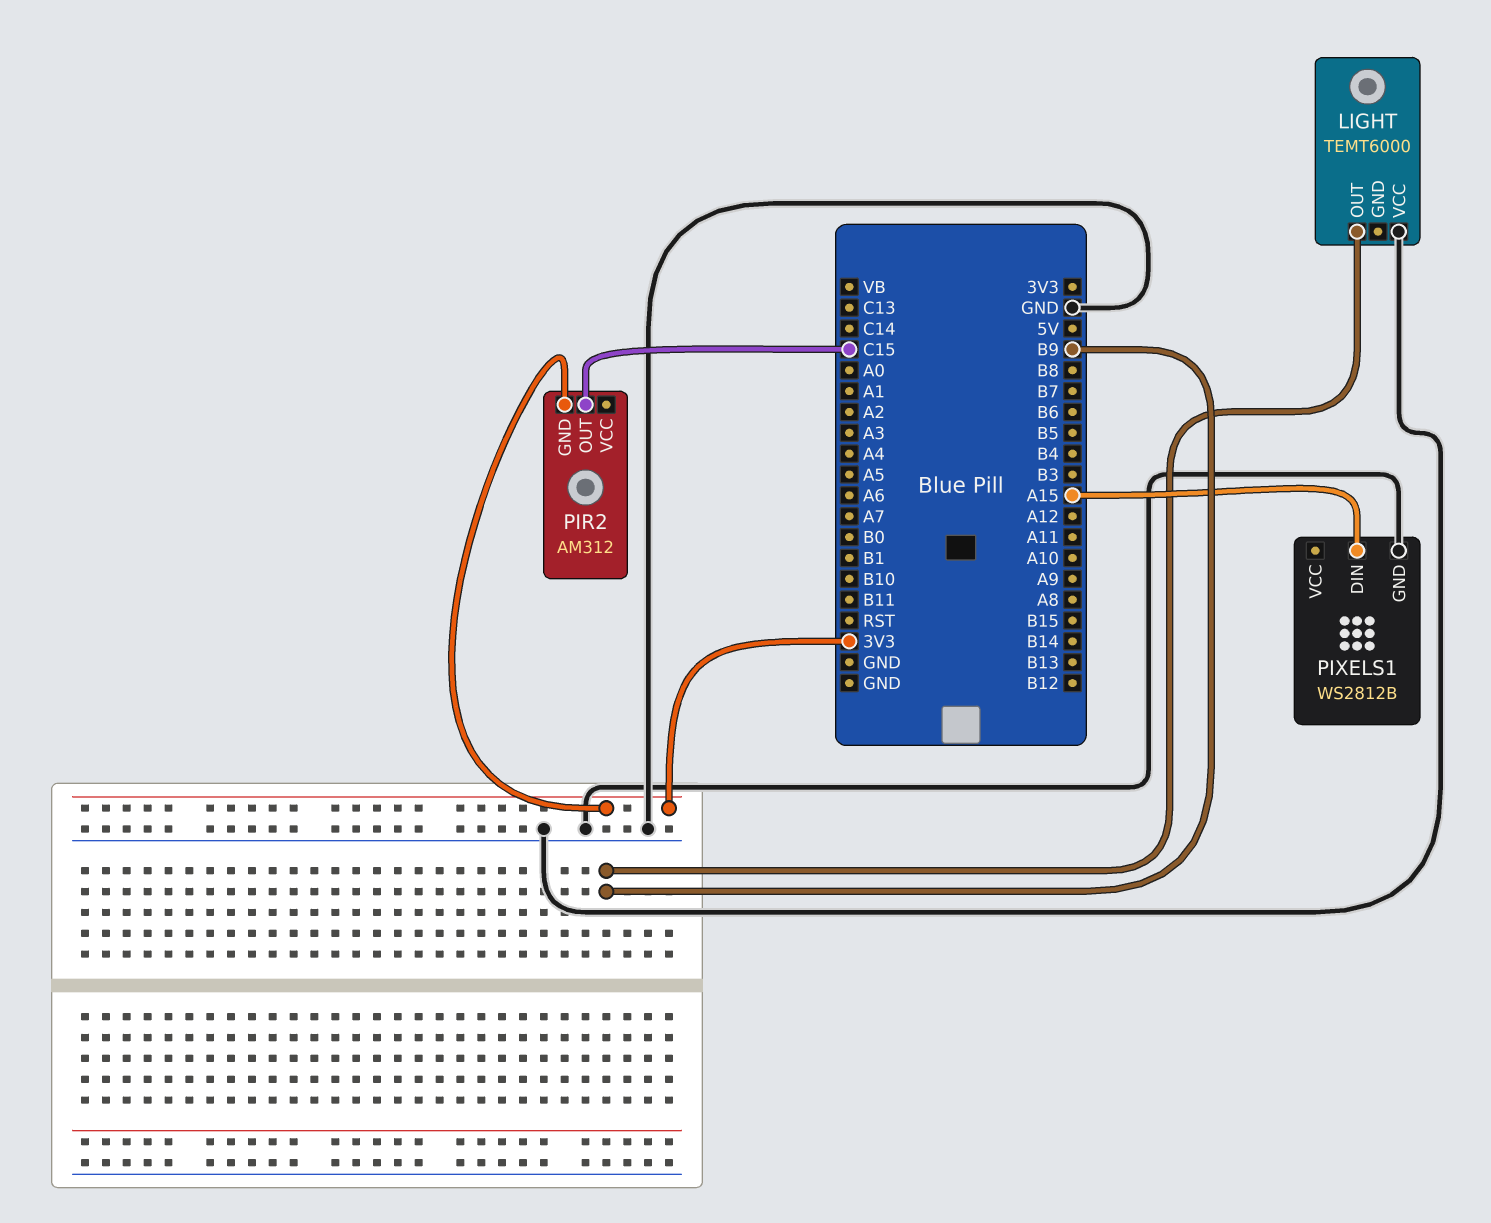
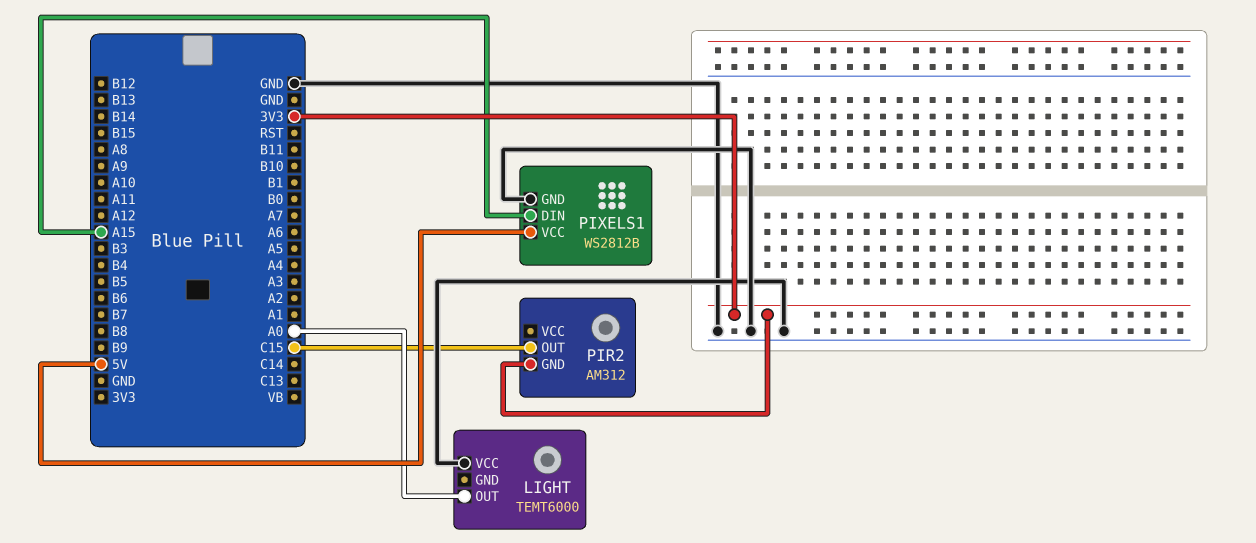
LIGHT pin OUT: B9 -> A0
PIXELS1 pin VCC: none -> 5V

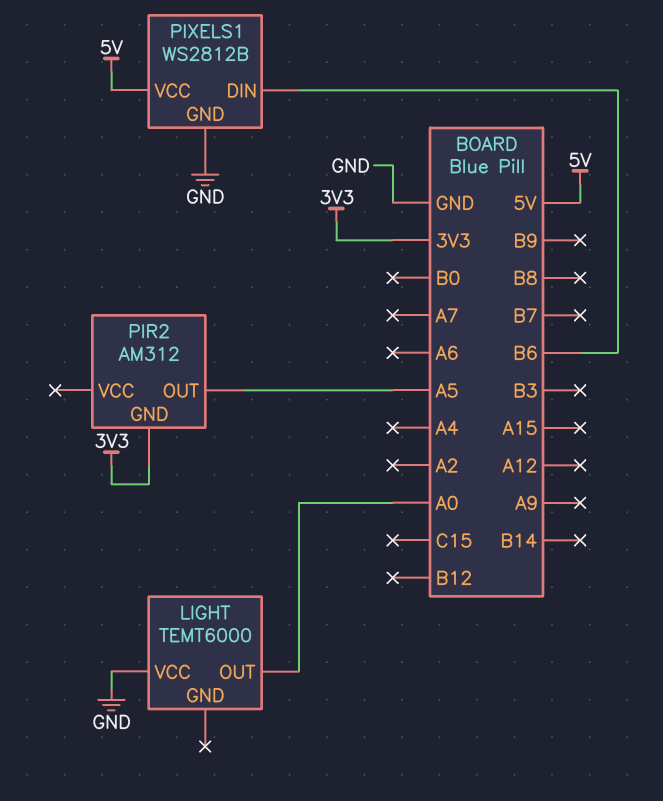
PIR2 pin OUT: C15 -> A5
PIXELS1 pin DIN: A15 -> B6

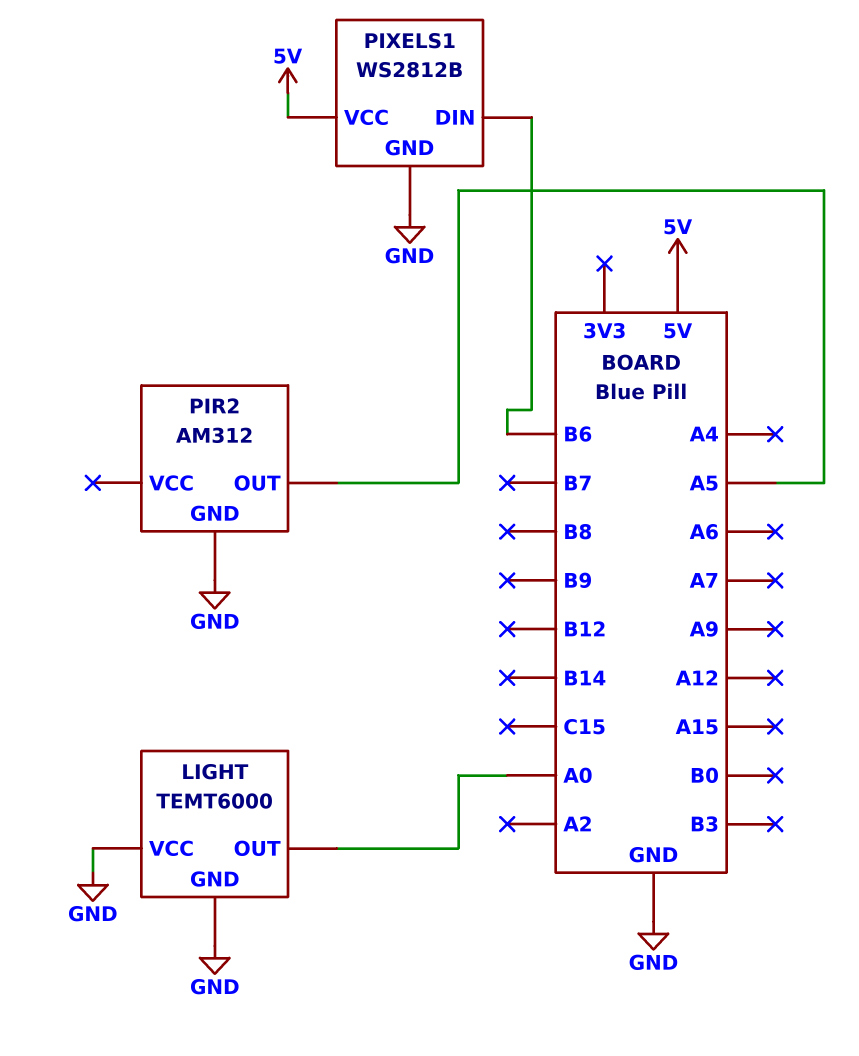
LIGHT pin GND: none -> GND
PIR2 pin GND: 3V3 -> GND

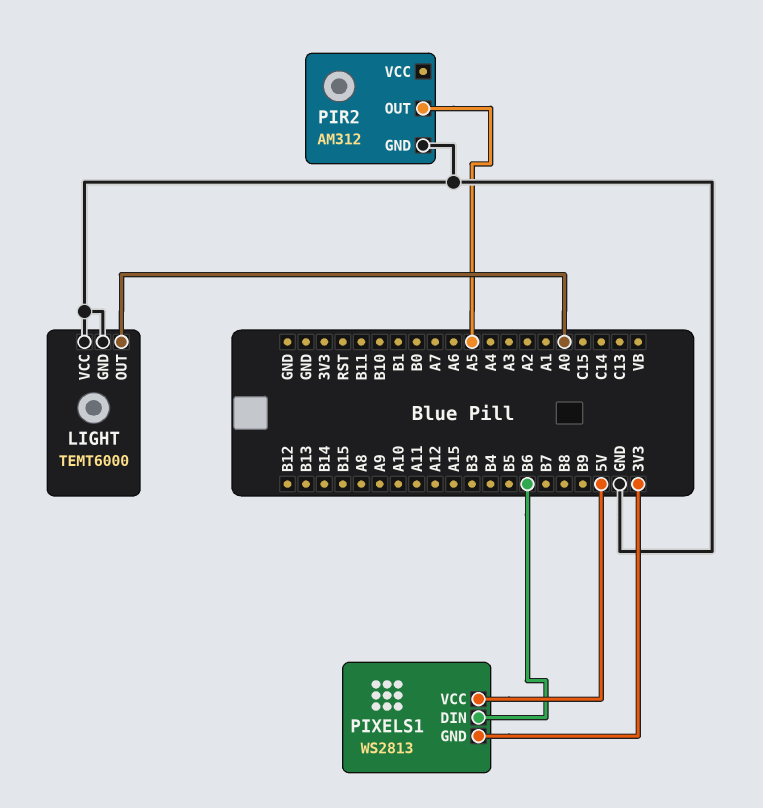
PIXELS1: WS2812B -> WS2813
PIXELS1 pin GND: GND -> 3V3

